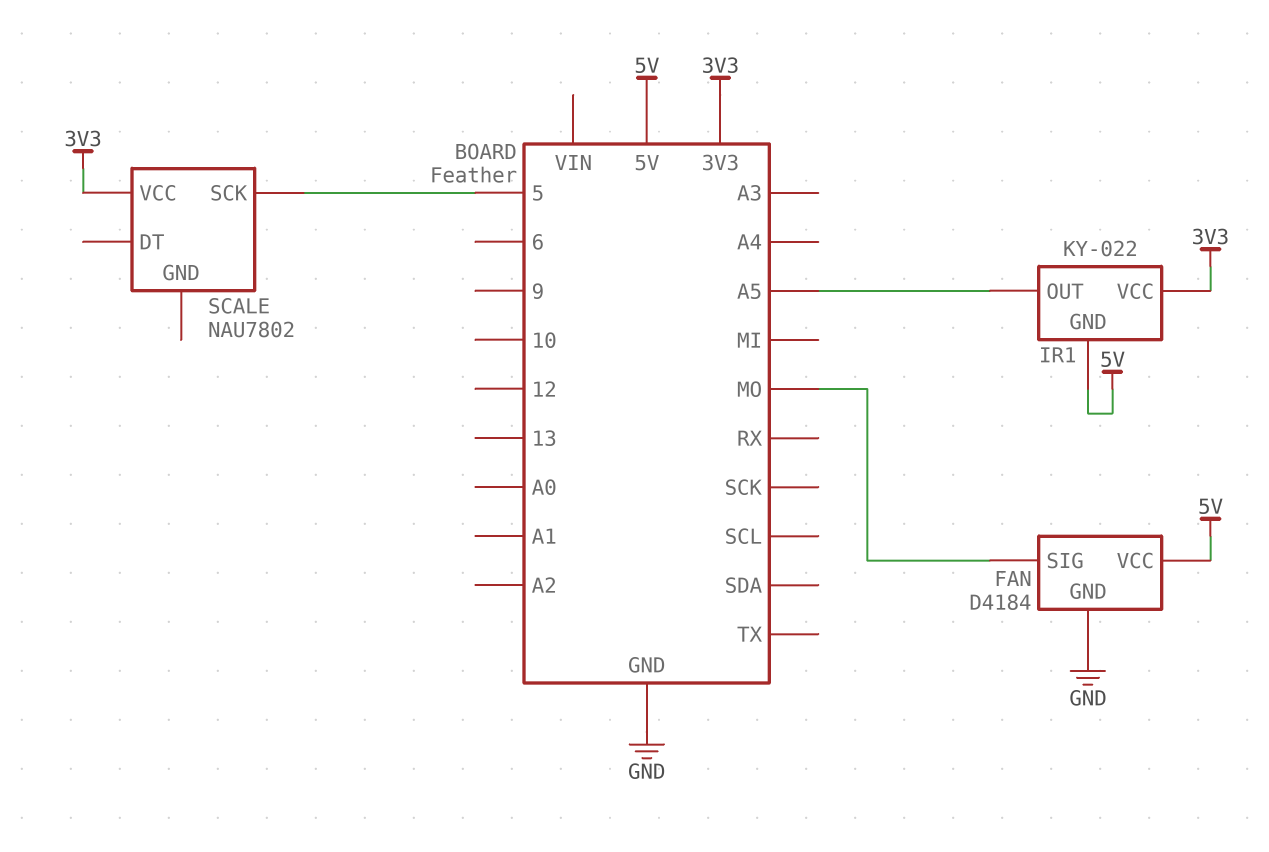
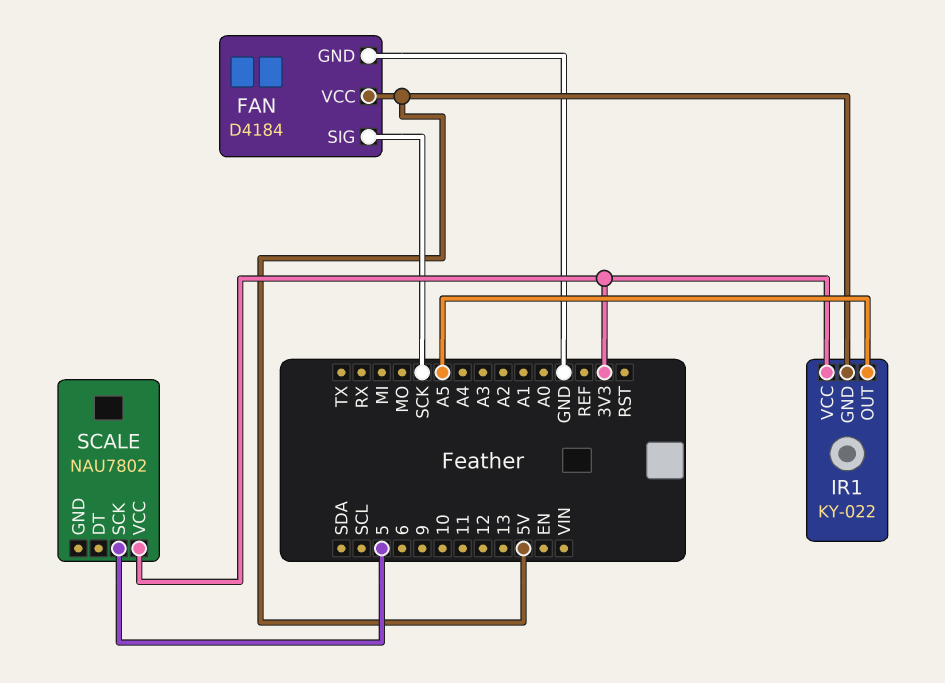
FAN pin SIG: MO -> SCK

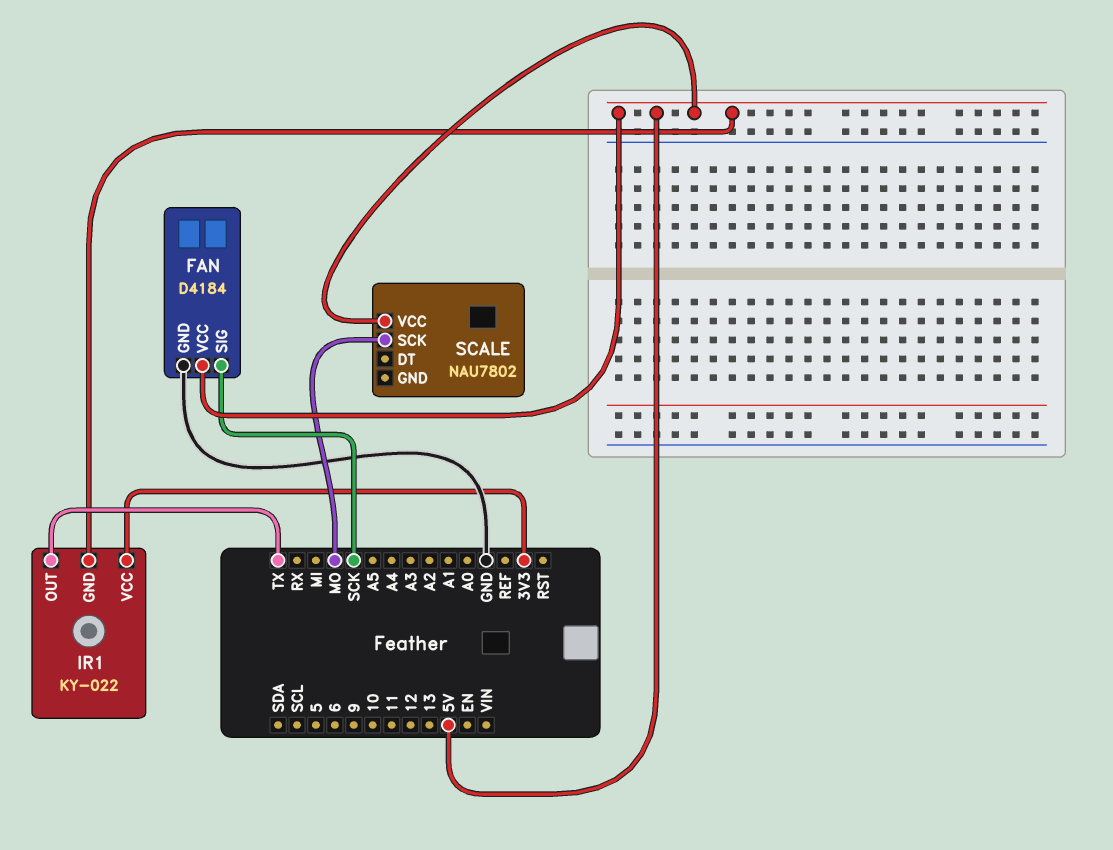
IR1 pin OUT: A5 -> TX
SCALE pin SCK: 5 -> MO
SCALE pin VCC: 3V3 -> 5V

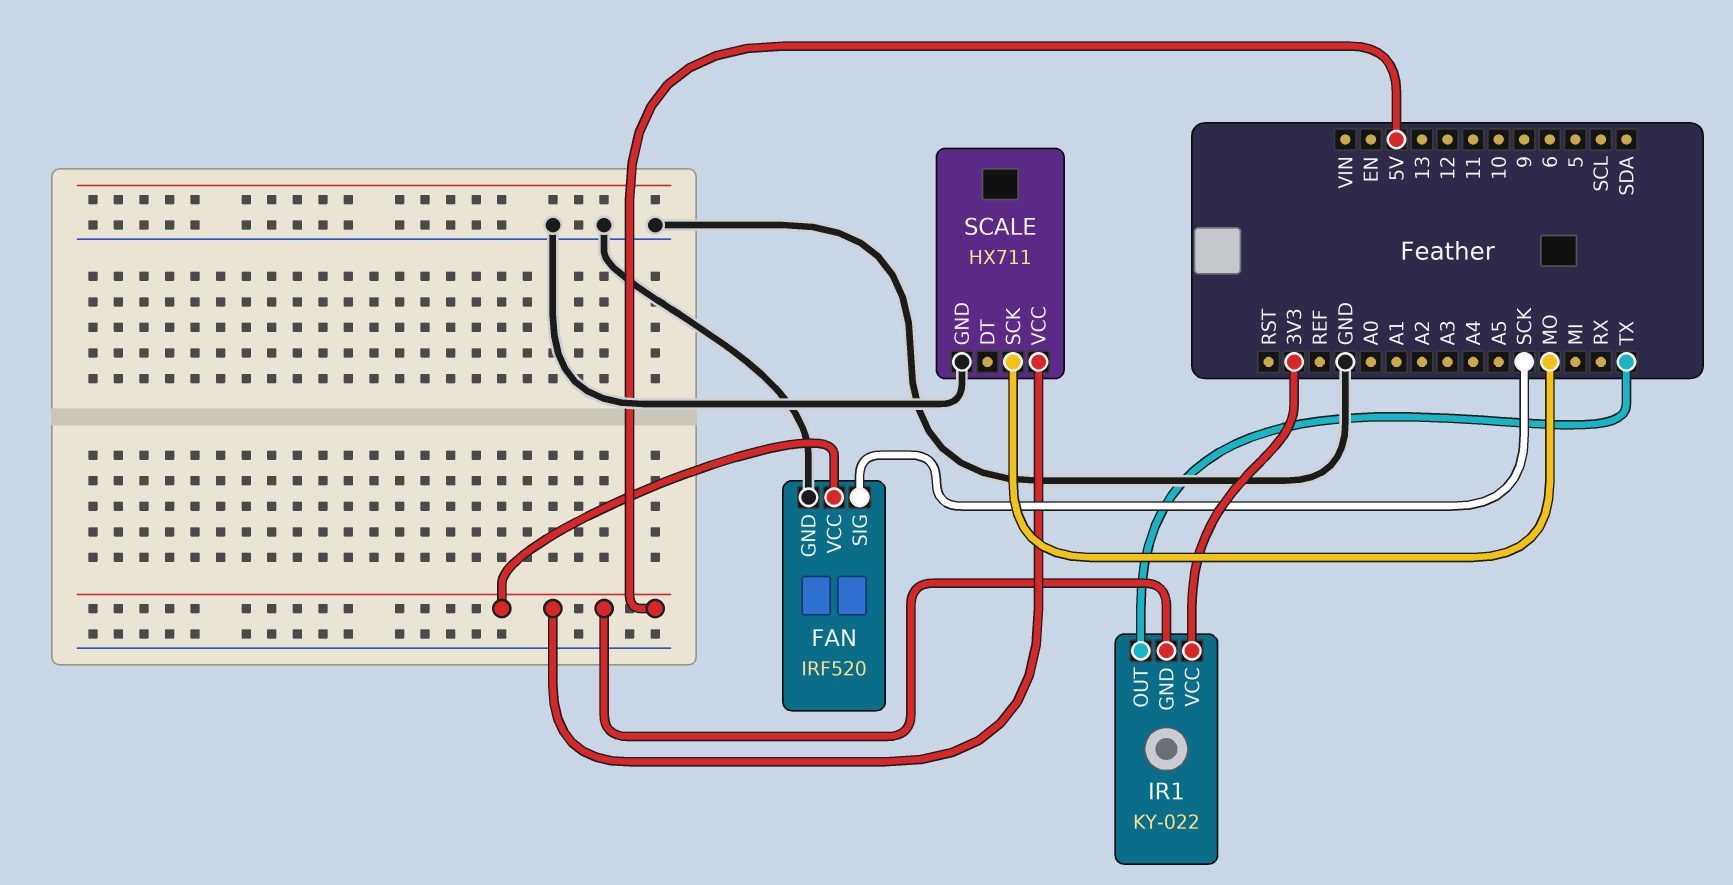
FAN: D4184 -> IRF520
SCALE: NAU7802 -> HX711
SCALE pin GND: none -> GND

